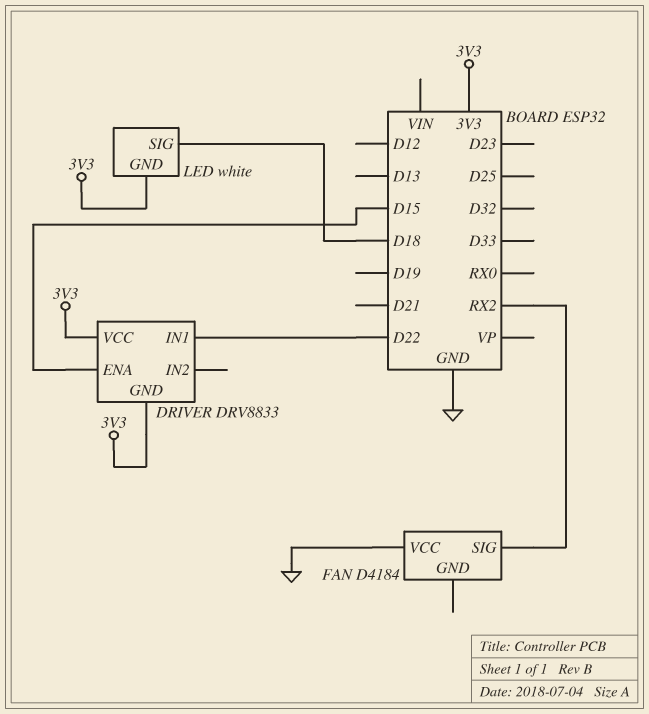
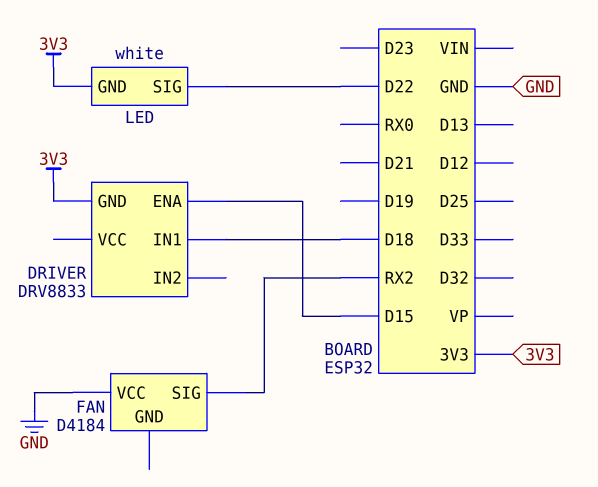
DRIVER pin IN1: D22 -> D18
DRIVER pin VCC: 3V3 -> none
LED pin SIG: D18 -> D22

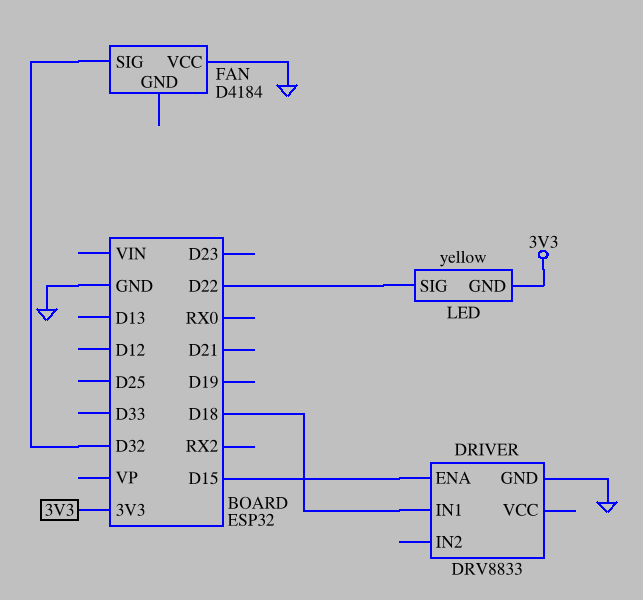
DRIVER pin GND: 3V3 -> GND
FAN pin SIG: RX2 -> D32
LED: white -> yellow

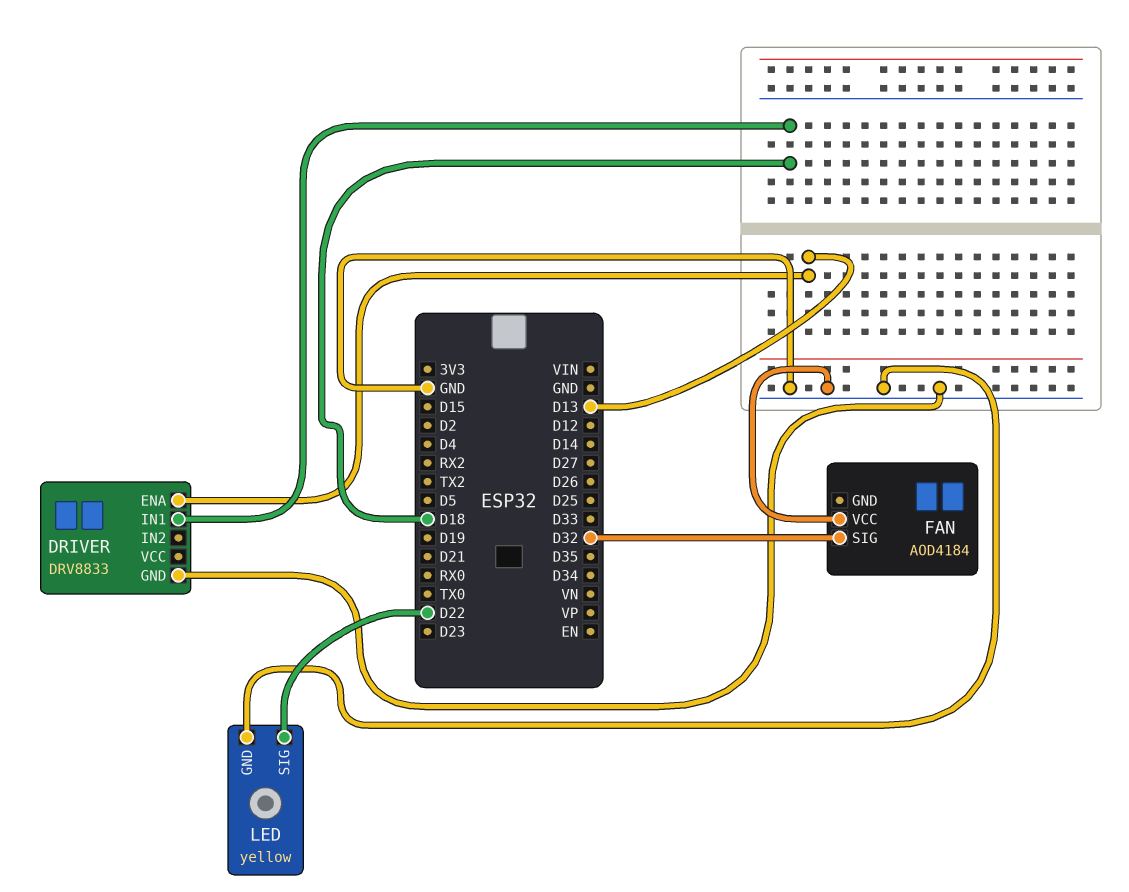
DRIVER pin ENA: D15 -> D13
FAN: D4184 -> AOD4184
LED pin GND: 3V3 -> GND

